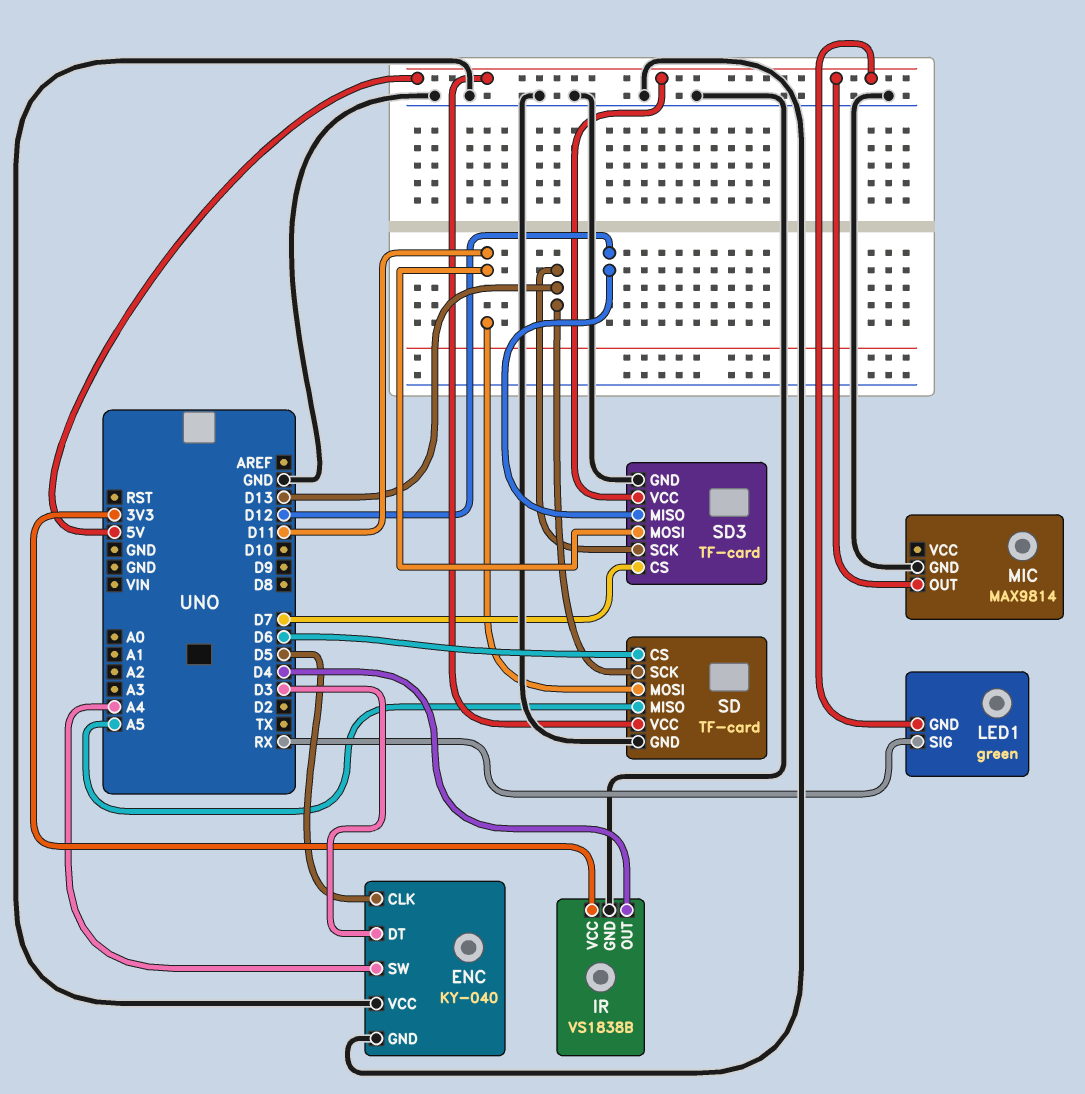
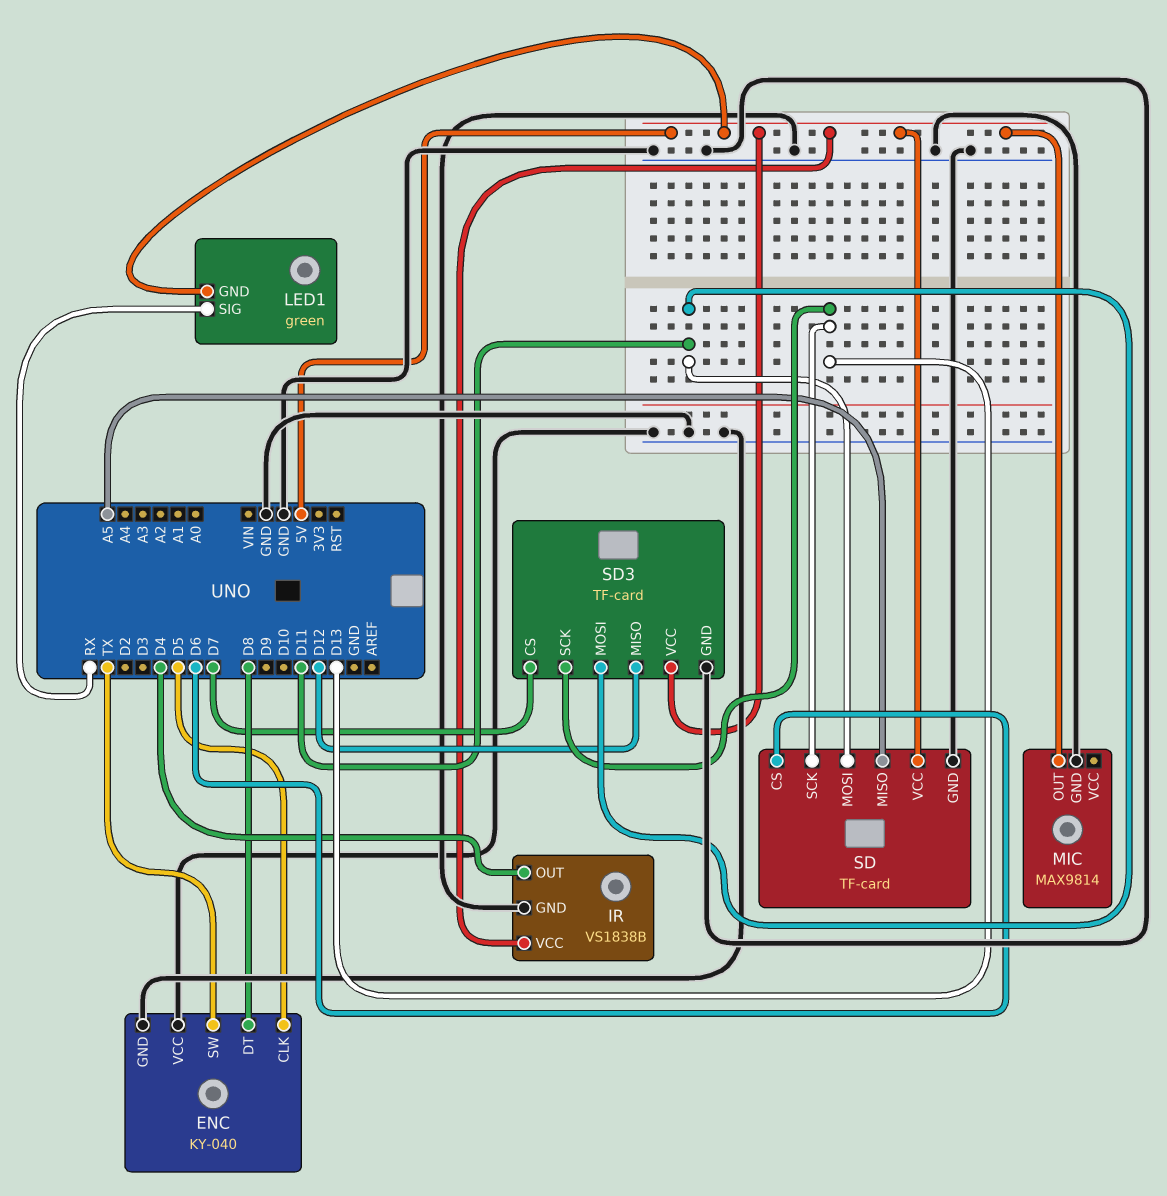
ENC pin DT: D3 -> D8
ENC pin SW: A4 -> TX
IR pin VCC: 3V3 -> 5V

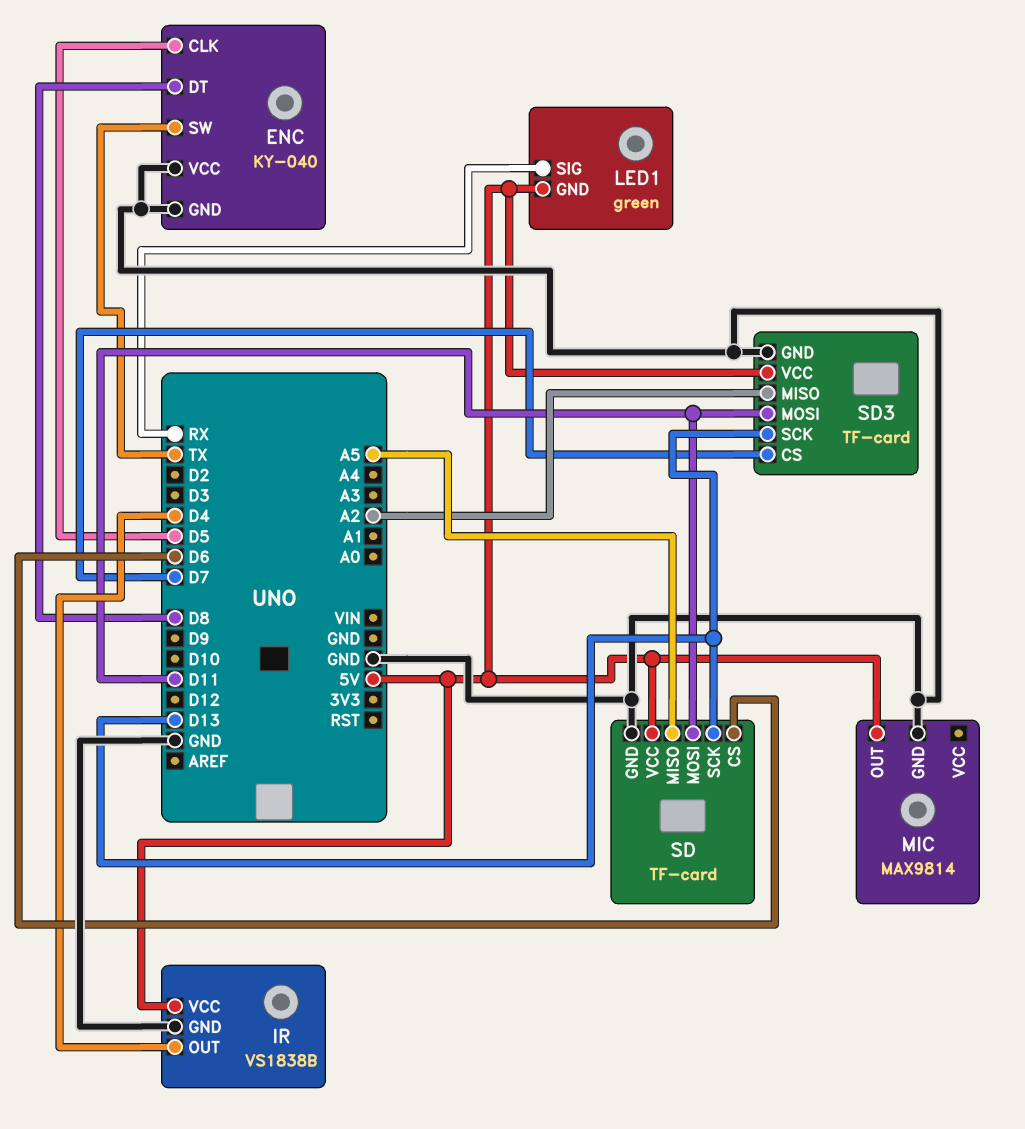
SD3 pin MISO: D12 -> A2

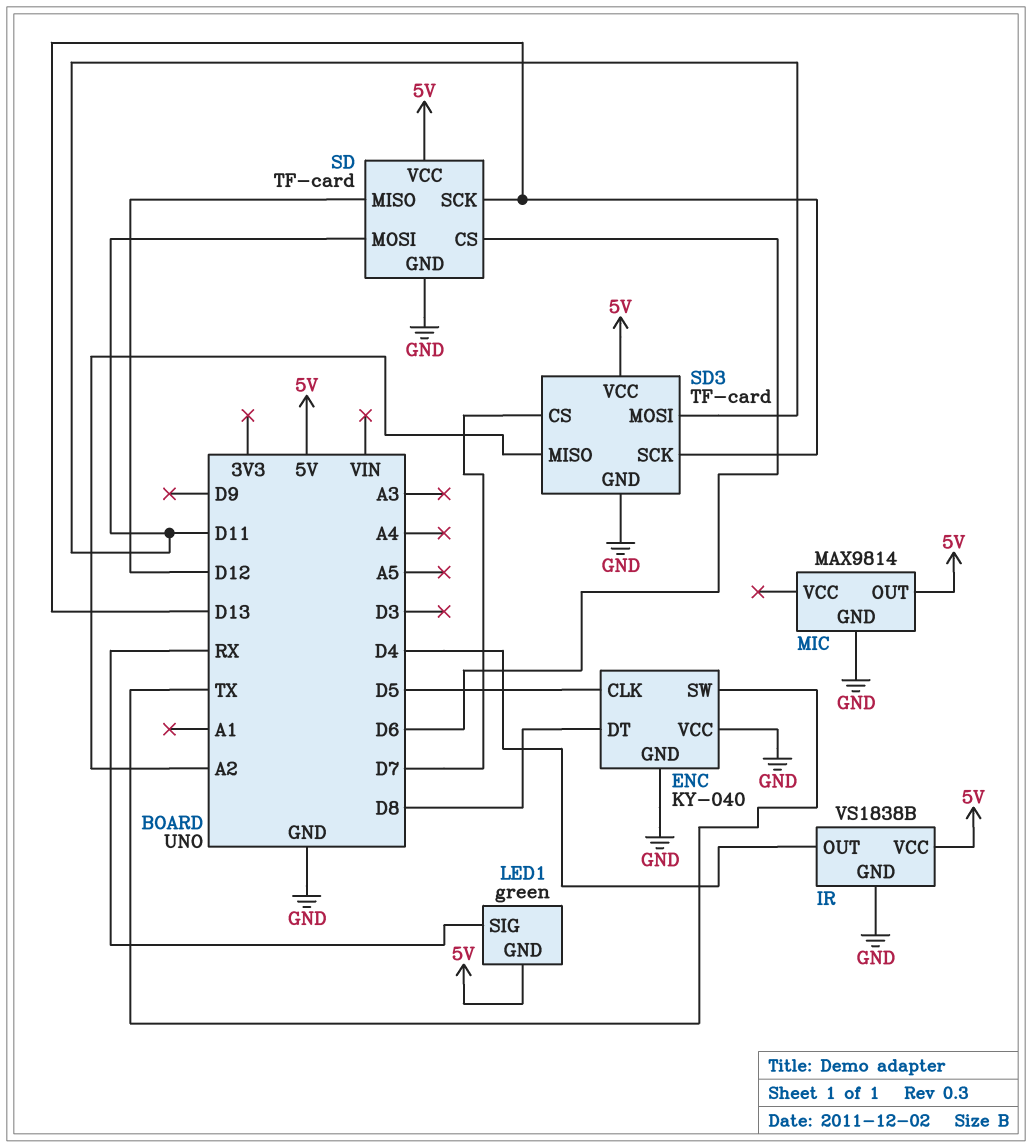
SD pin MISO: A5 -> D12

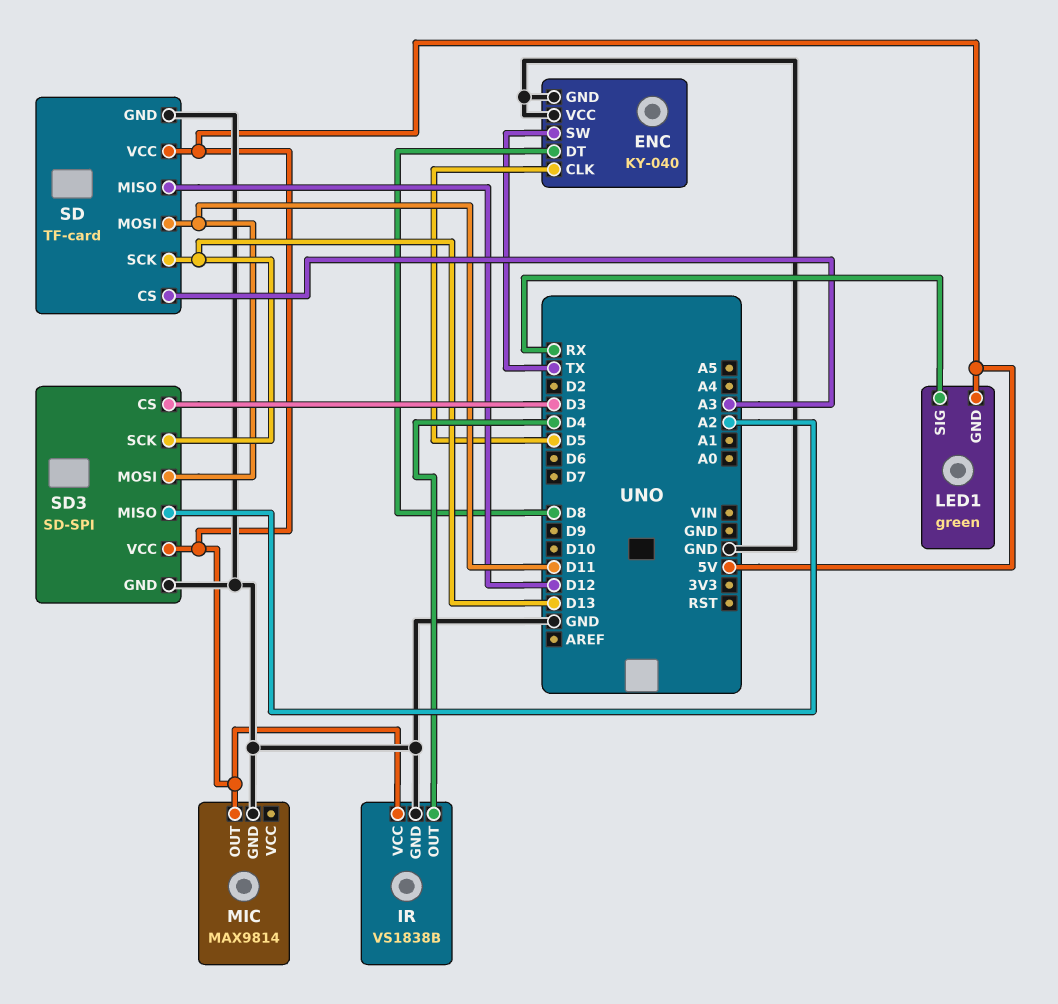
SD pin CS: D6 -> A3
SD3: TF-card -> SD-SPI
SD3 pin CS: D7 -> D3

